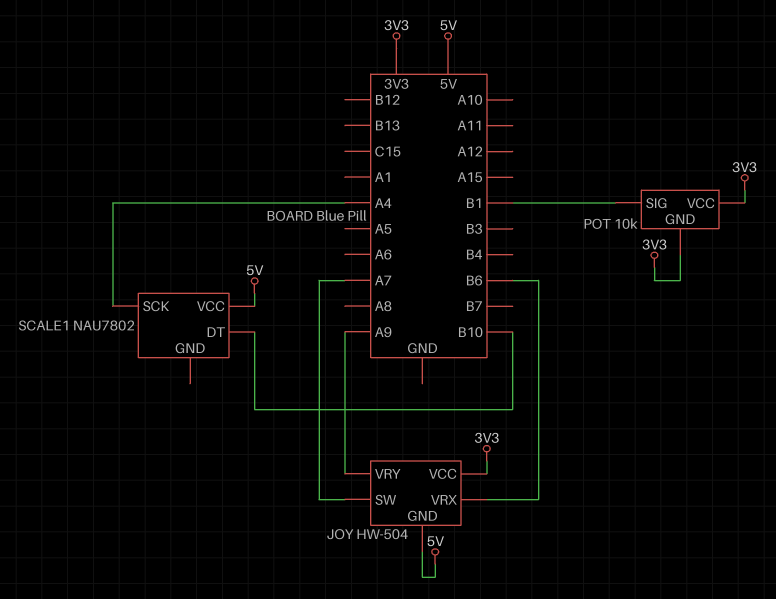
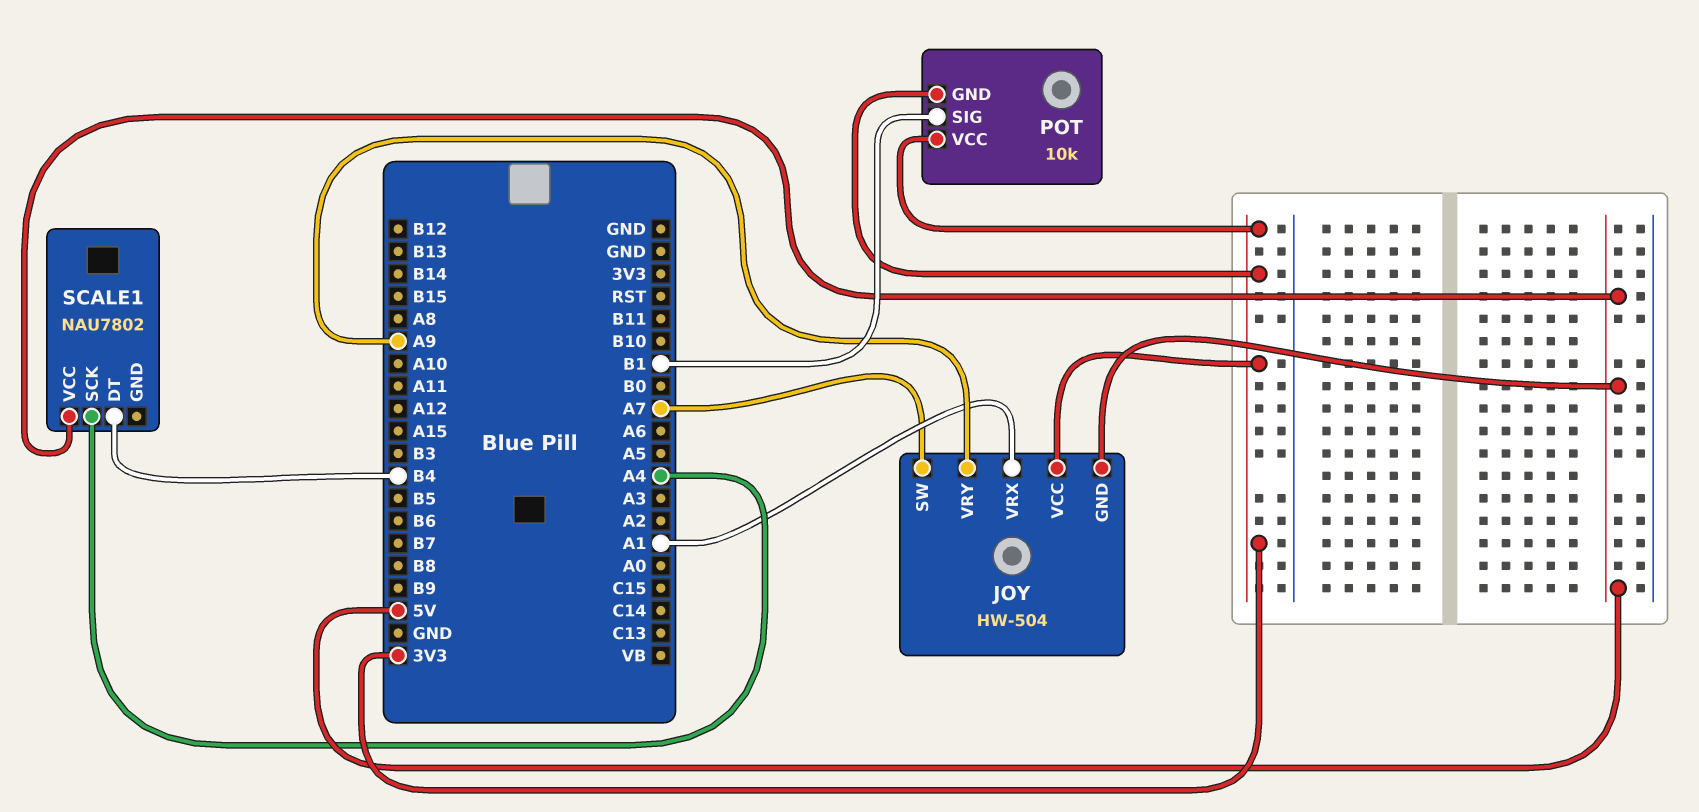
JOY pin VRX: B6 -> A1
SCALE1 pin DT: B10 -> B4

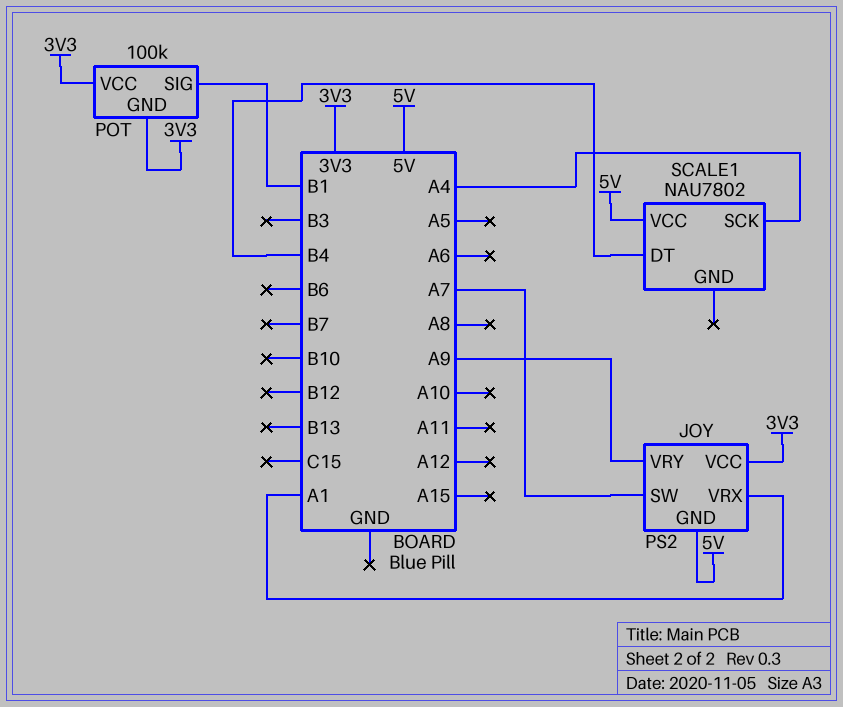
JOY: HW-504 -> PS2
POT: 10k -> 100k

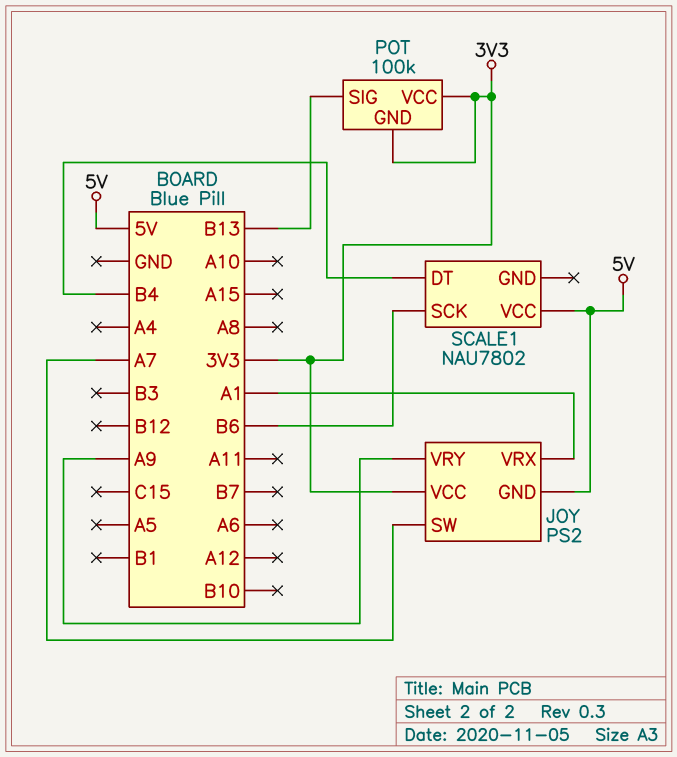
POT pin SIG: B1 -> B13
SCALE1 pin SCK: A4 -> B6

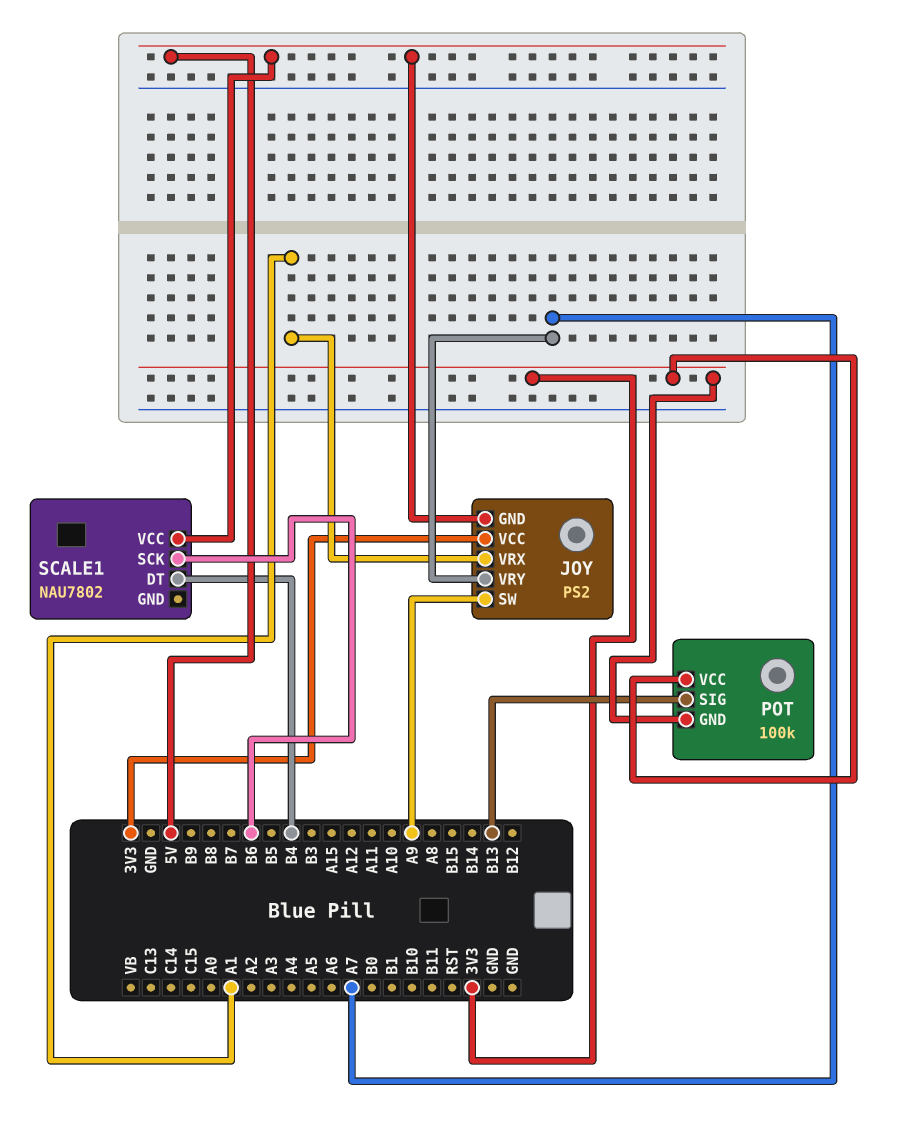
JOY pin SW: A7 -> A9
JOY pin VRY: A9 -> A7

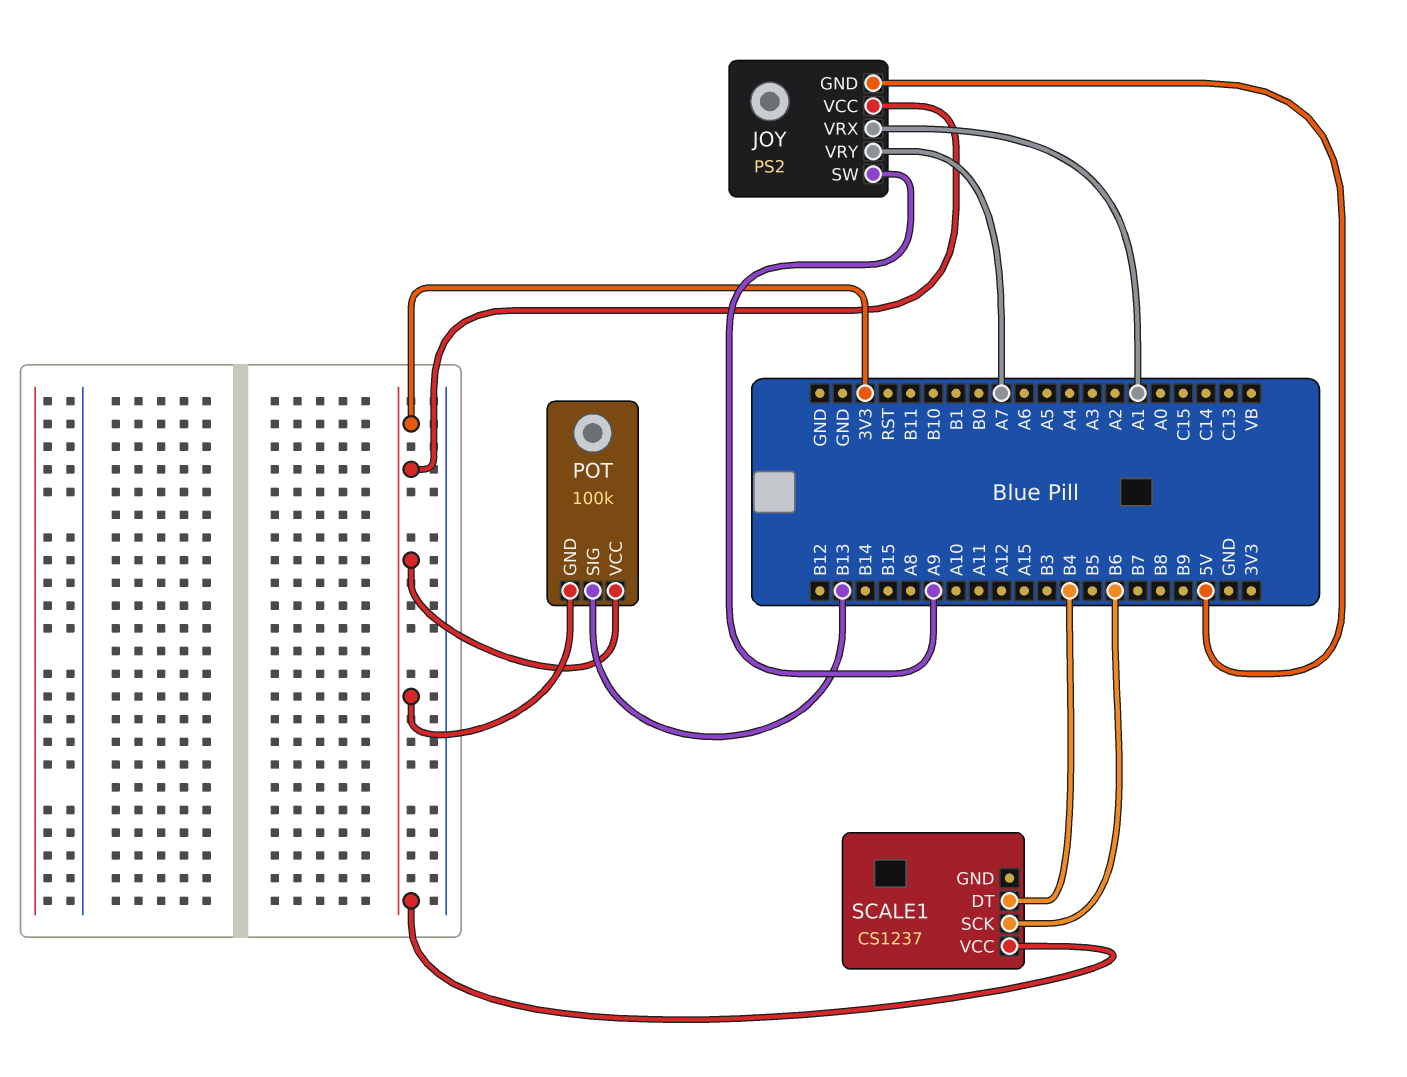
SCALE1: NAU7802 -> CS1237
SCALE1 pin VCC: 5V -> 3V3

